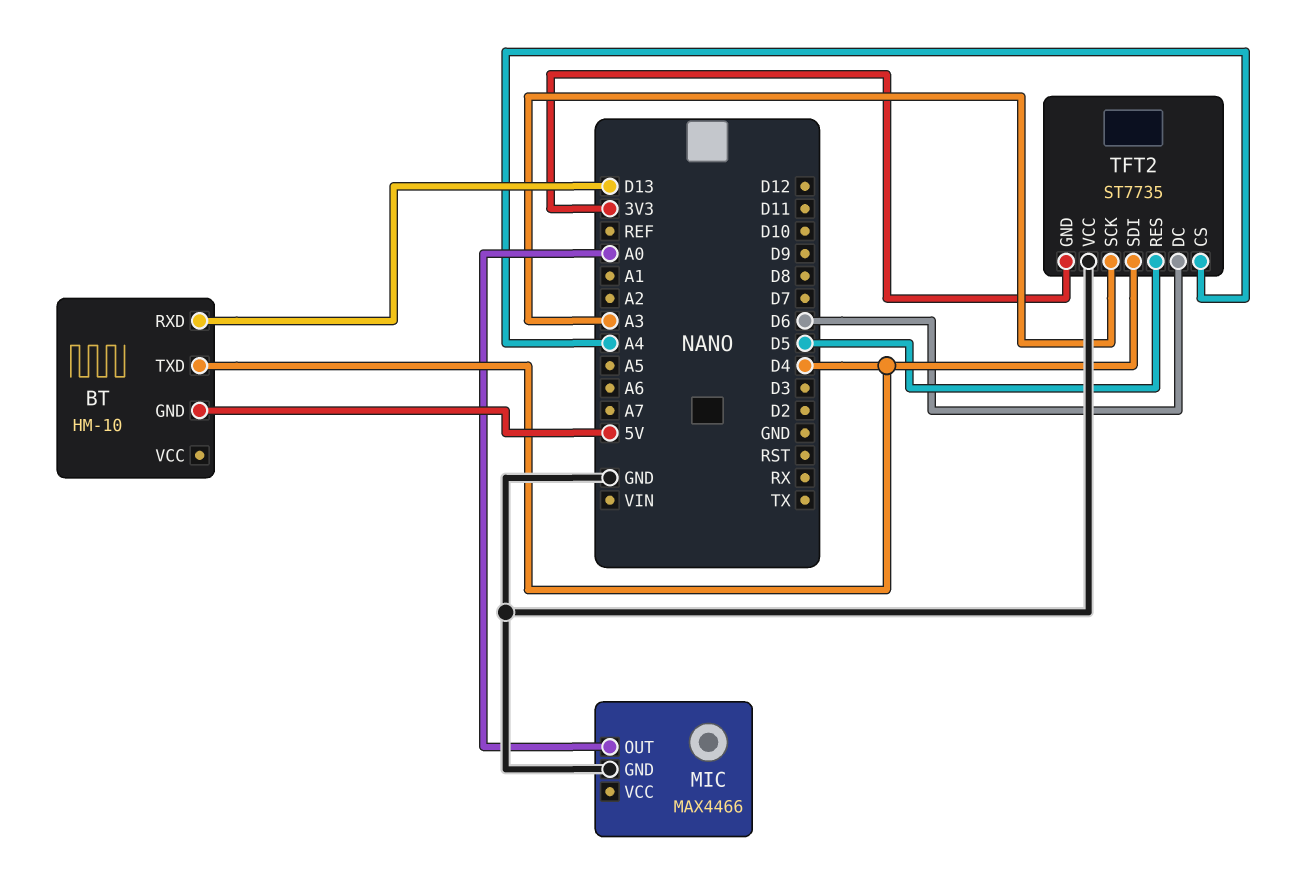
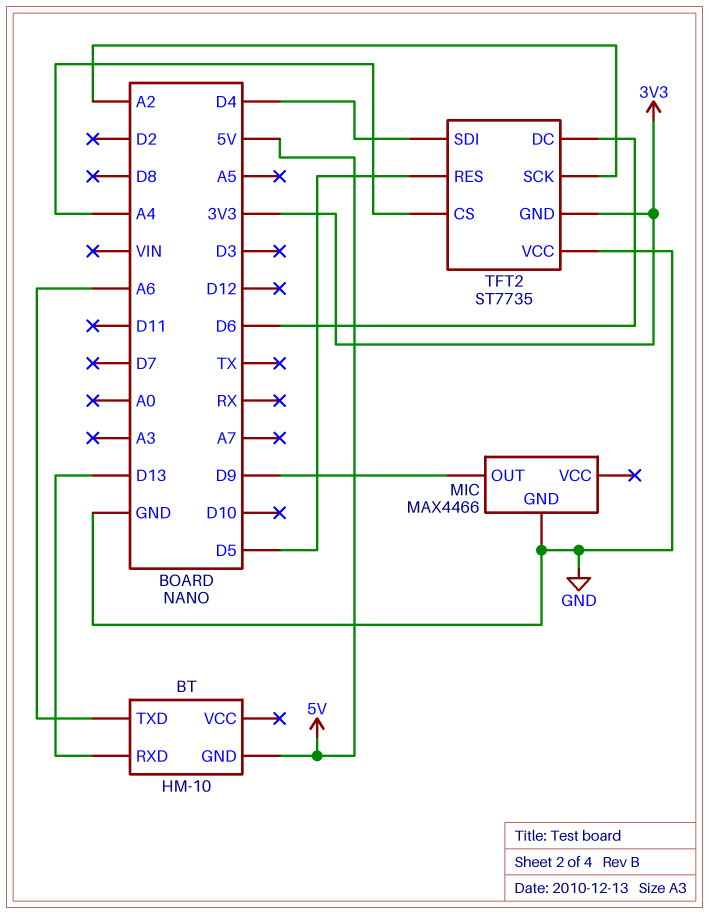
BT pin TXD: D4 -> A6
MIC pin OUT: A0 -> D9
TFT2 pin SCK: A3 -> A2

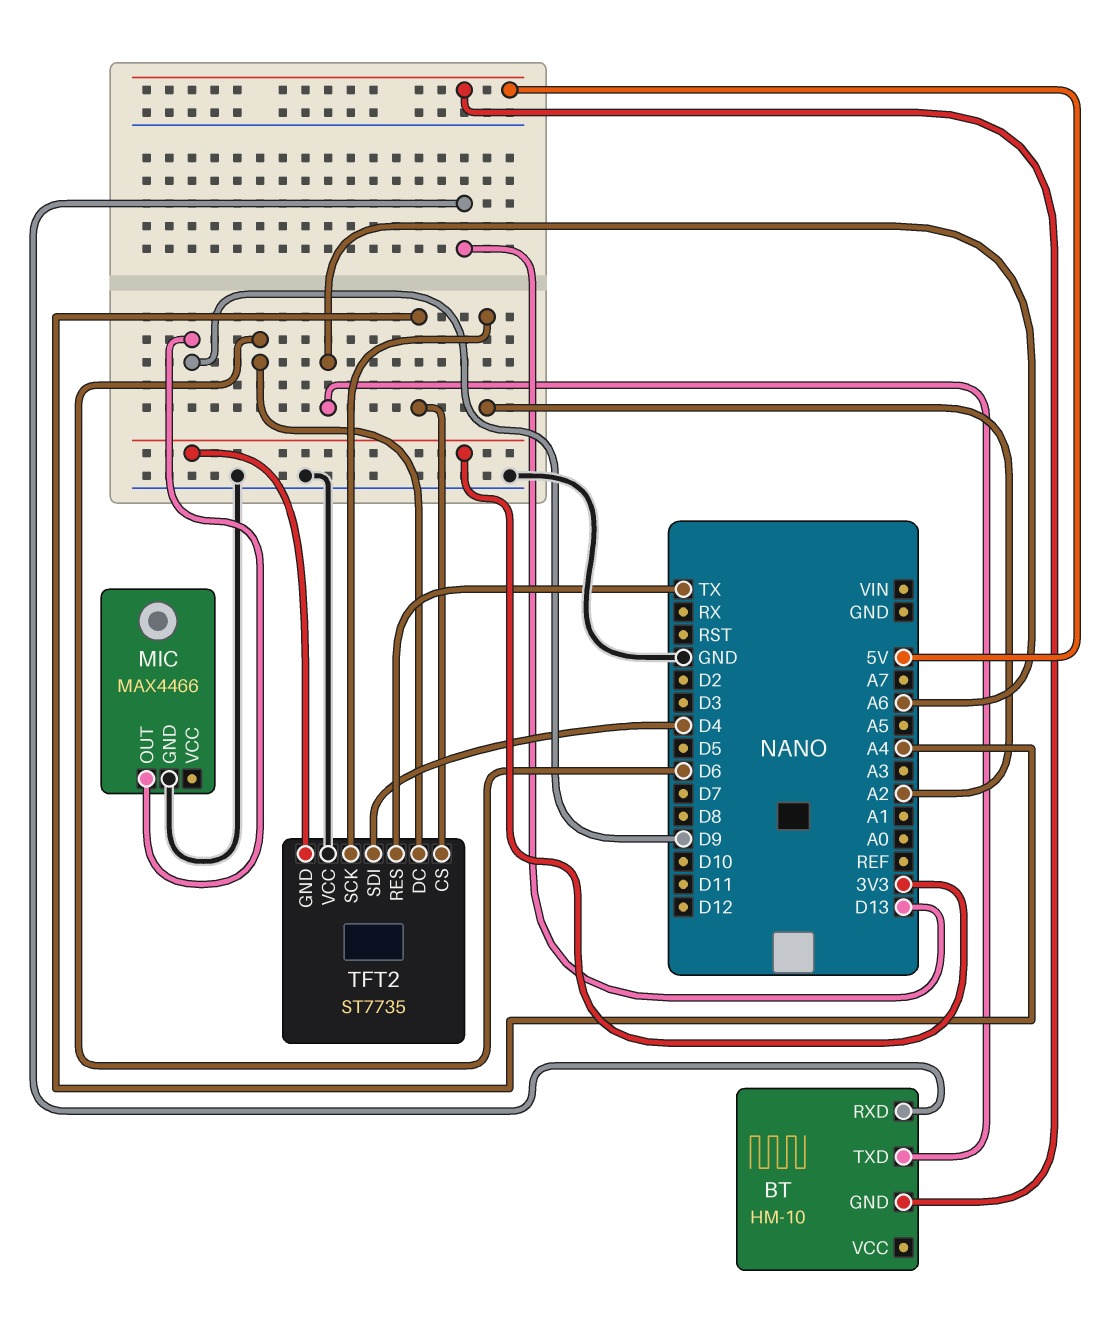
TFT2 pin RES: D5 -> TX

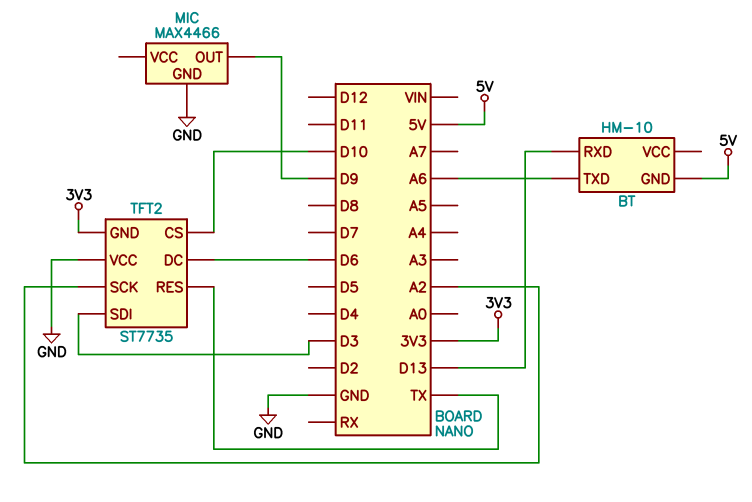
TFT2 pin CS: A4 -> D10
TFT2 pin SDI: D4 -> D3

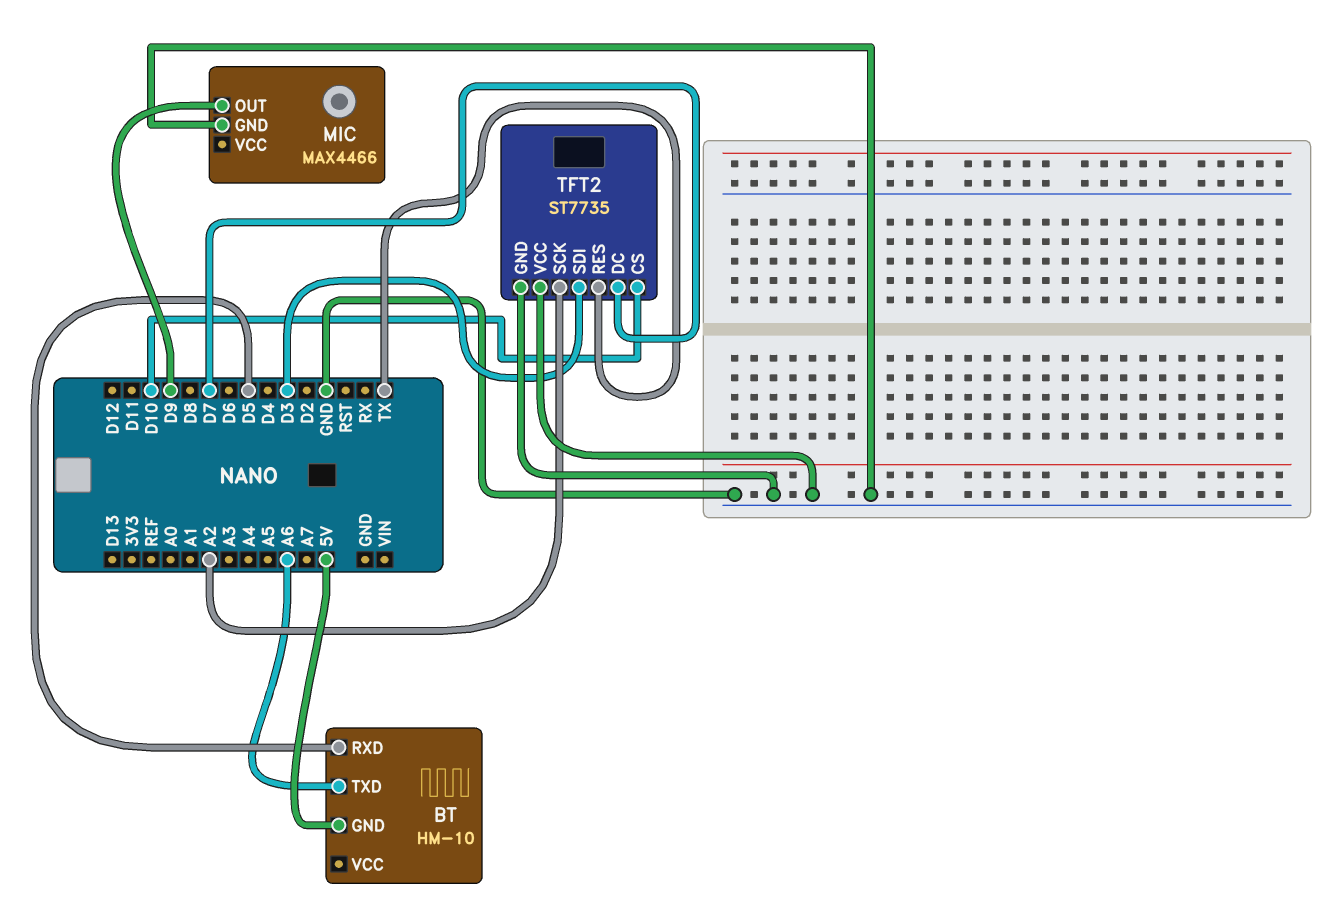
BT pin RXD: D13 -> D5
TFT2 pin DC: D6 -> D7
TFT2 pin GND: 3V3 -> GND

